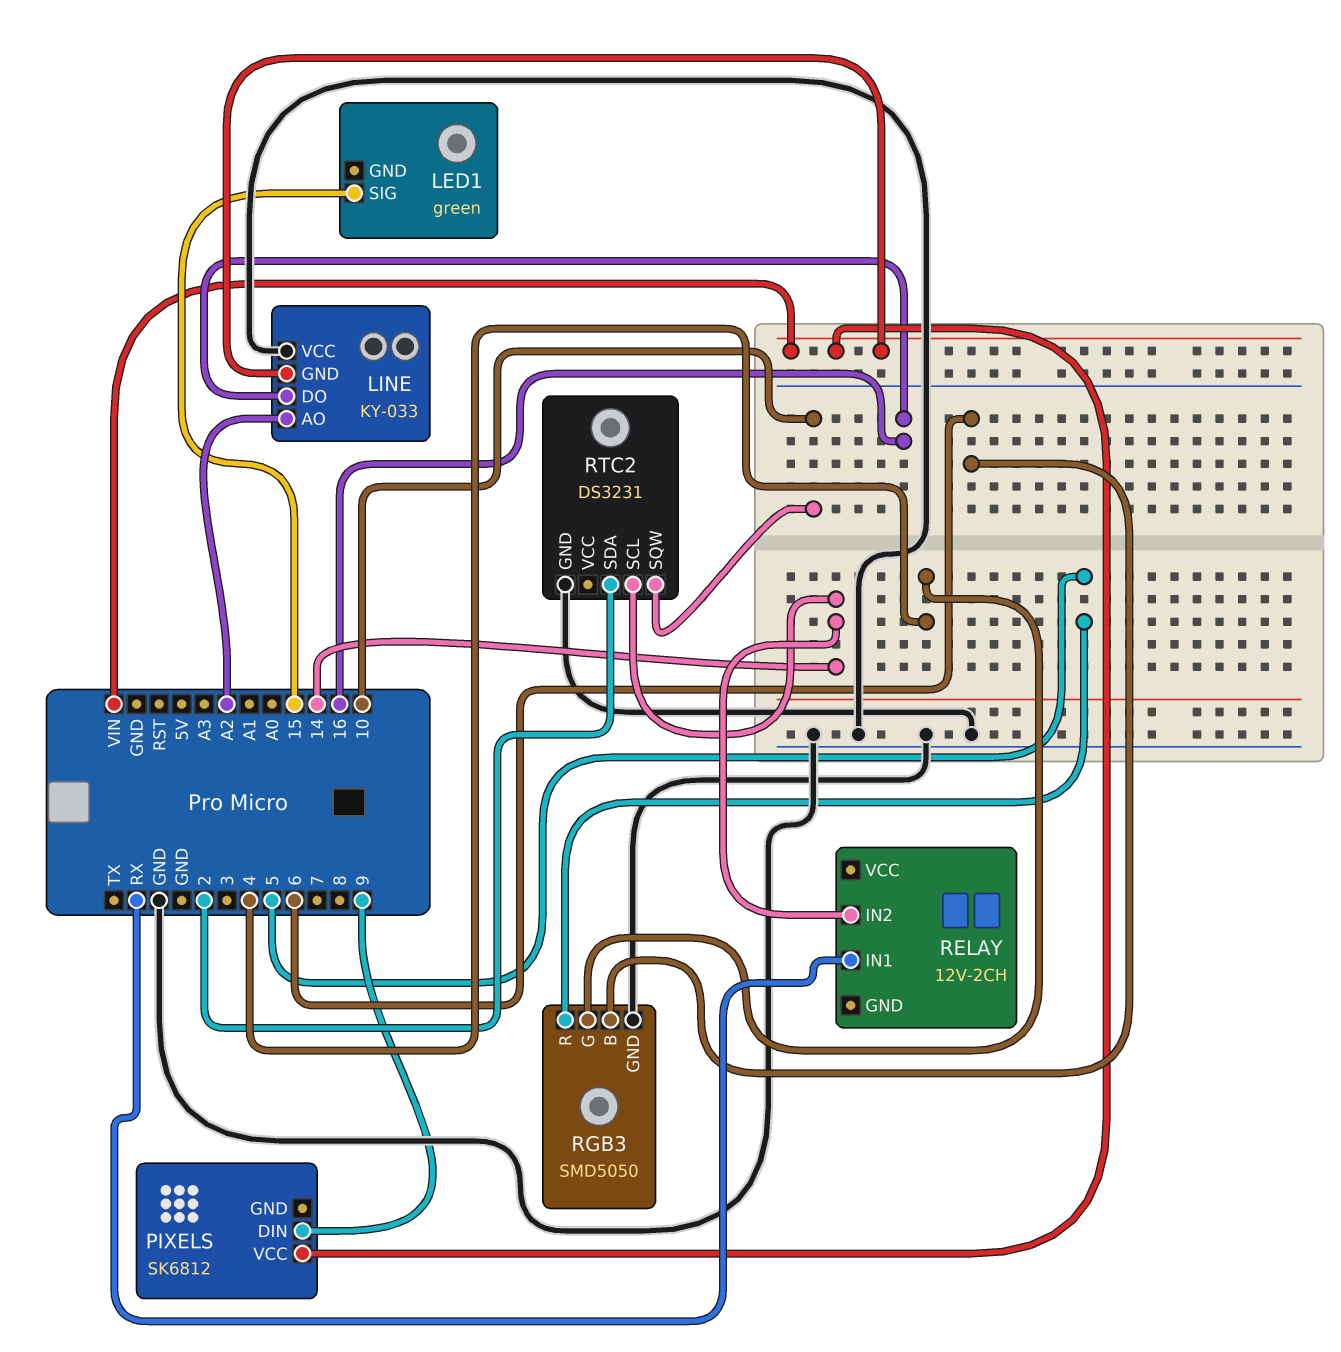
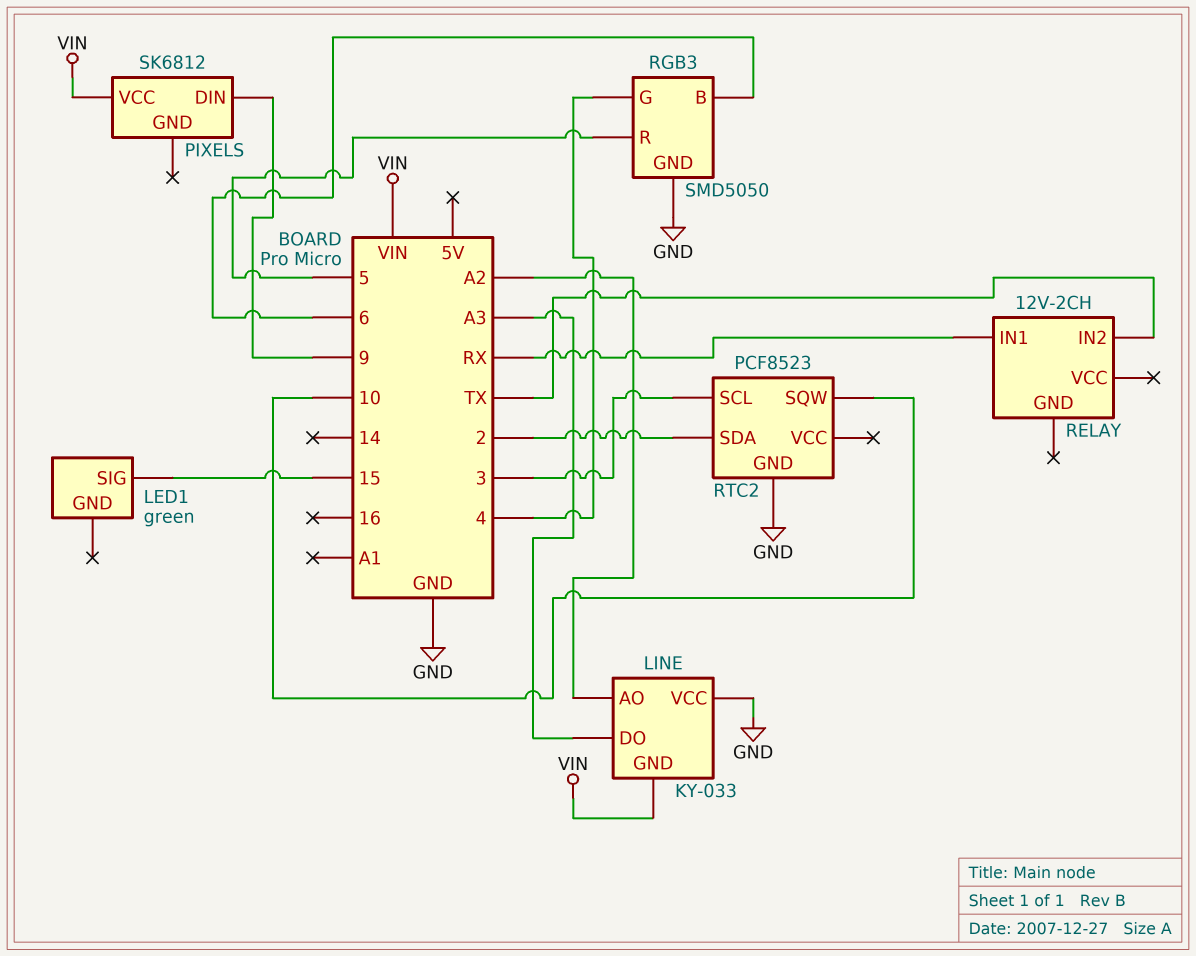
LINE pin DO: 16 -> A3
RELAY pin IN2: 14 -> TX
RTC2: DS3231 -> PCF8523
RTC2 pin SCL: 14 -> 3

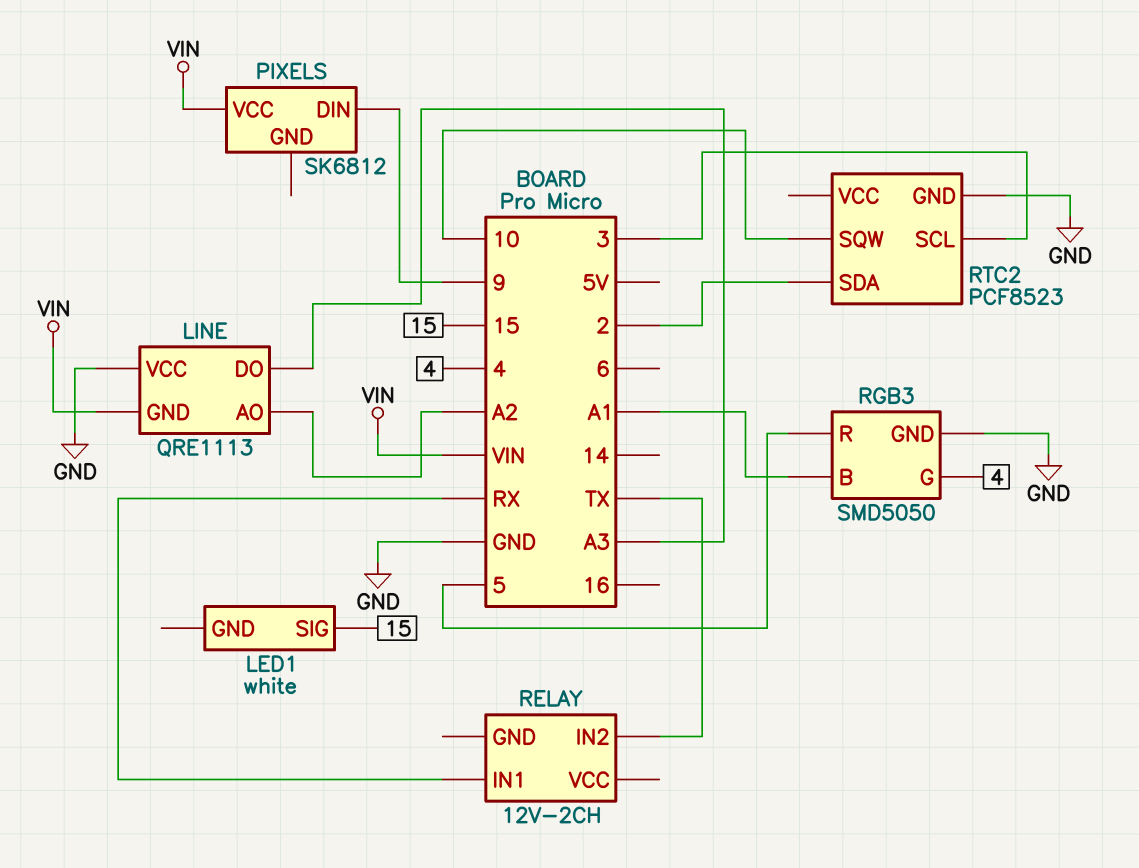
LED1: green -> white
LINE: KY-033 -> QRE1113
RGB3 pin B: 6 -> A1

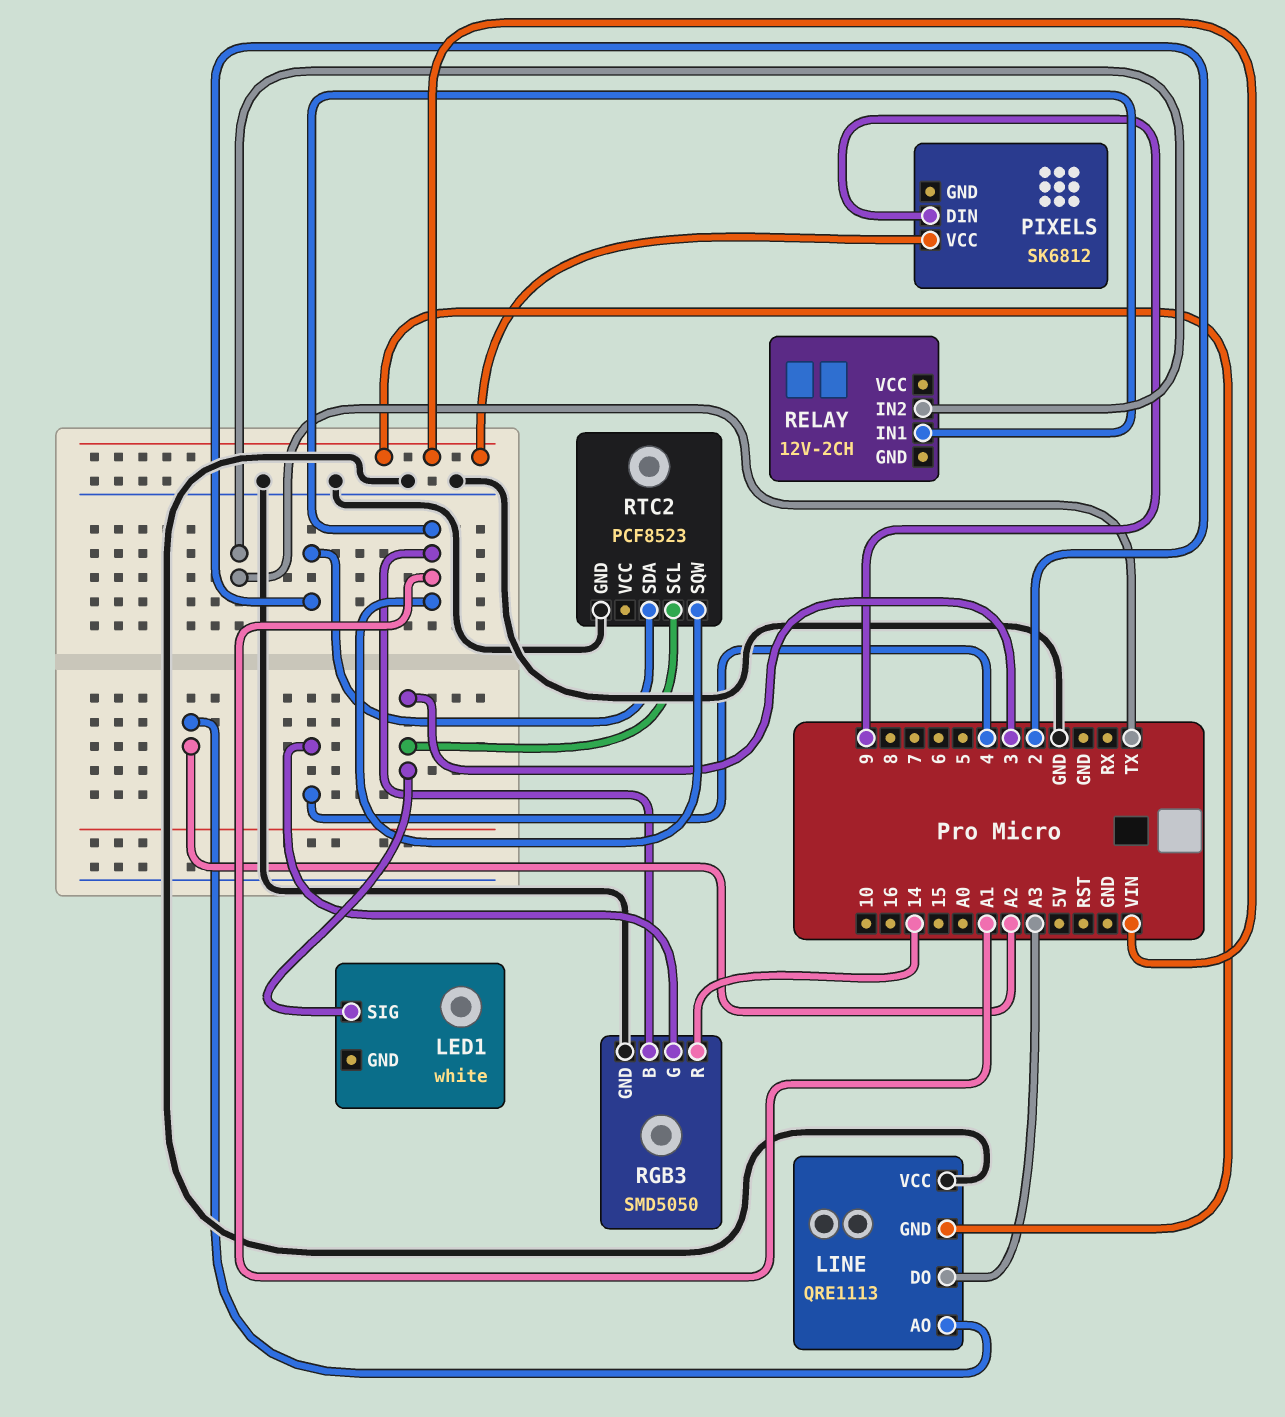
LED1 pin SIG: 15 -> 3
RELAY pin IN1: RX -> A1
RGB3 pin R: 5 -> 14
RTC2 pin SQW: 10 -> A1

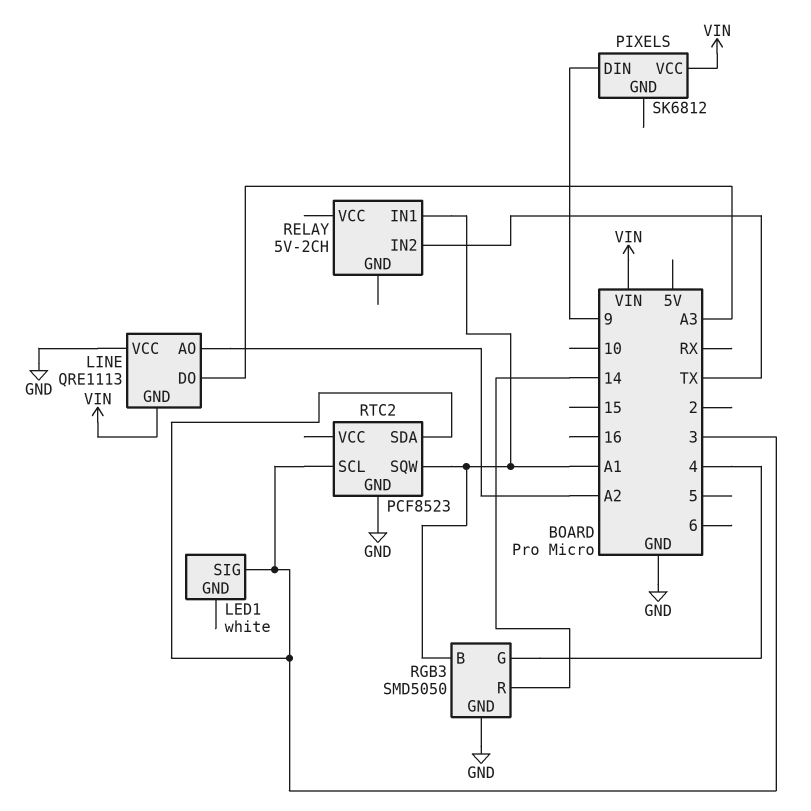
RELAY: 12V-2CH -> 5V-2CH
RTC2 pin SDA: 2 -> 3

